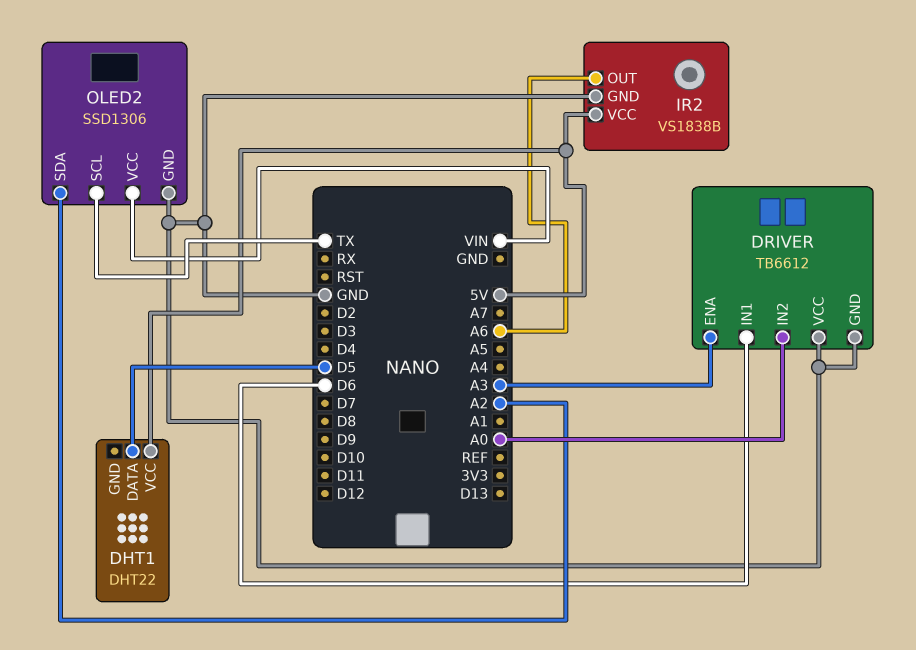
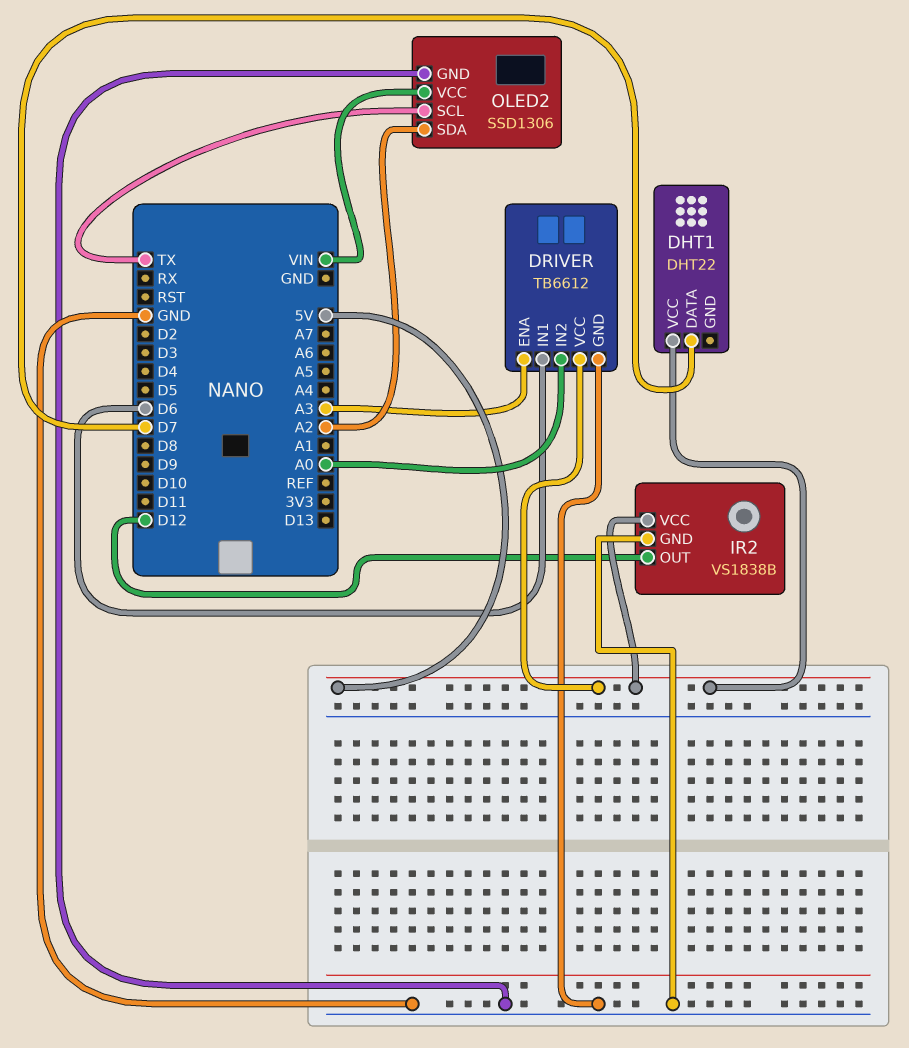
DHT1 pin DATA: D5 -> D7
DRIVER pin VCC: GND -> 5V
IR2 pin OUT: A6 -> D12

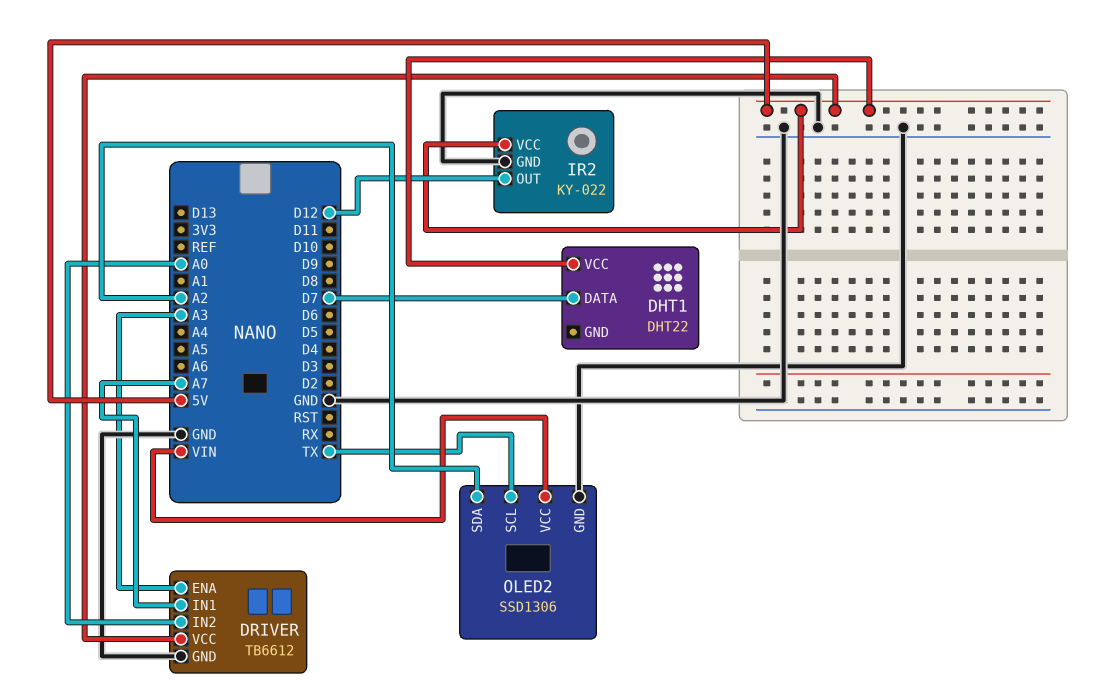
DRIVER pin IN1: D6 -> A7
IR2: VS1838B -> KY-022

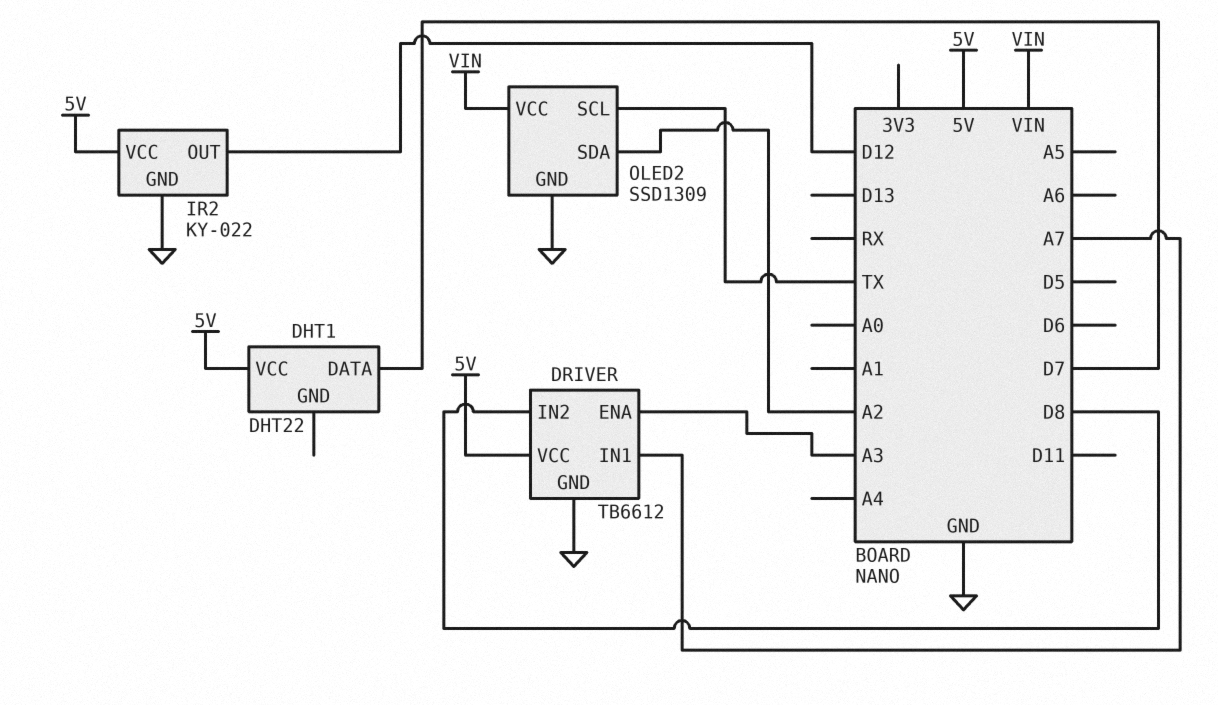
DRIVER pin IN2: A0 -> D8
OLED2: SSD1306 -> SSD1309

